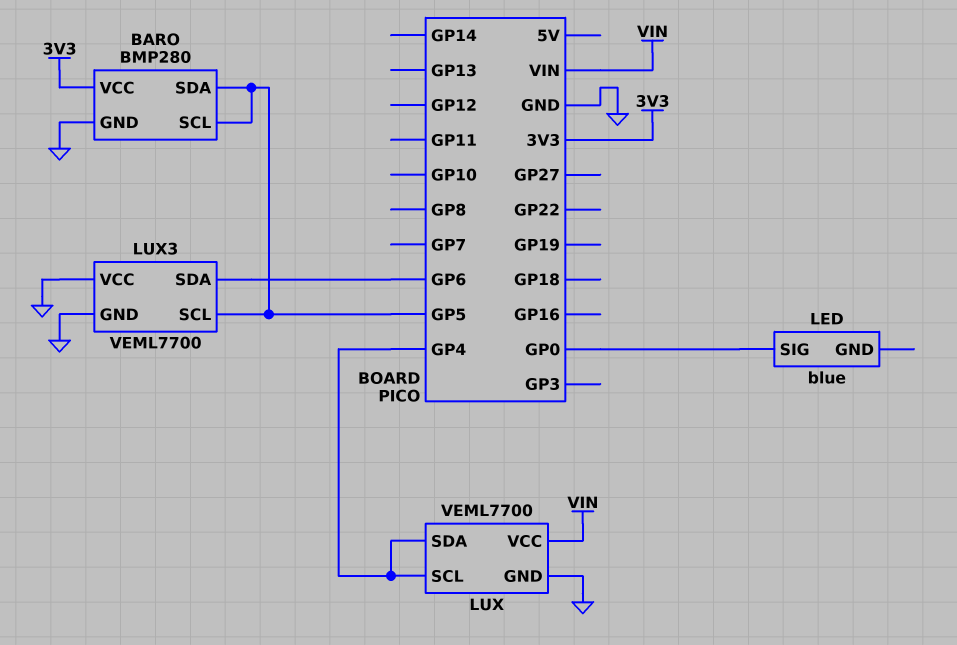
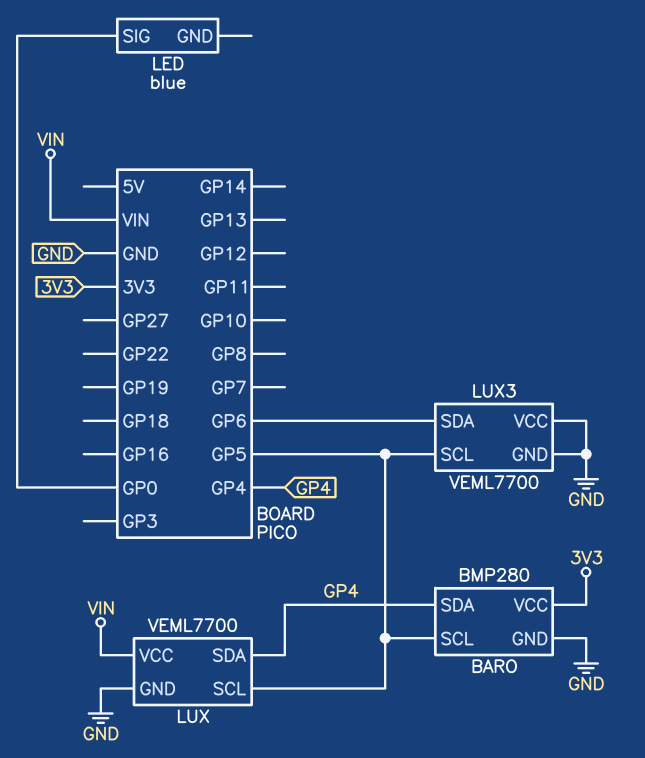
BARO pin SDA: GP5 -> GP4
LUX pin SCL: GP4 -> GP5

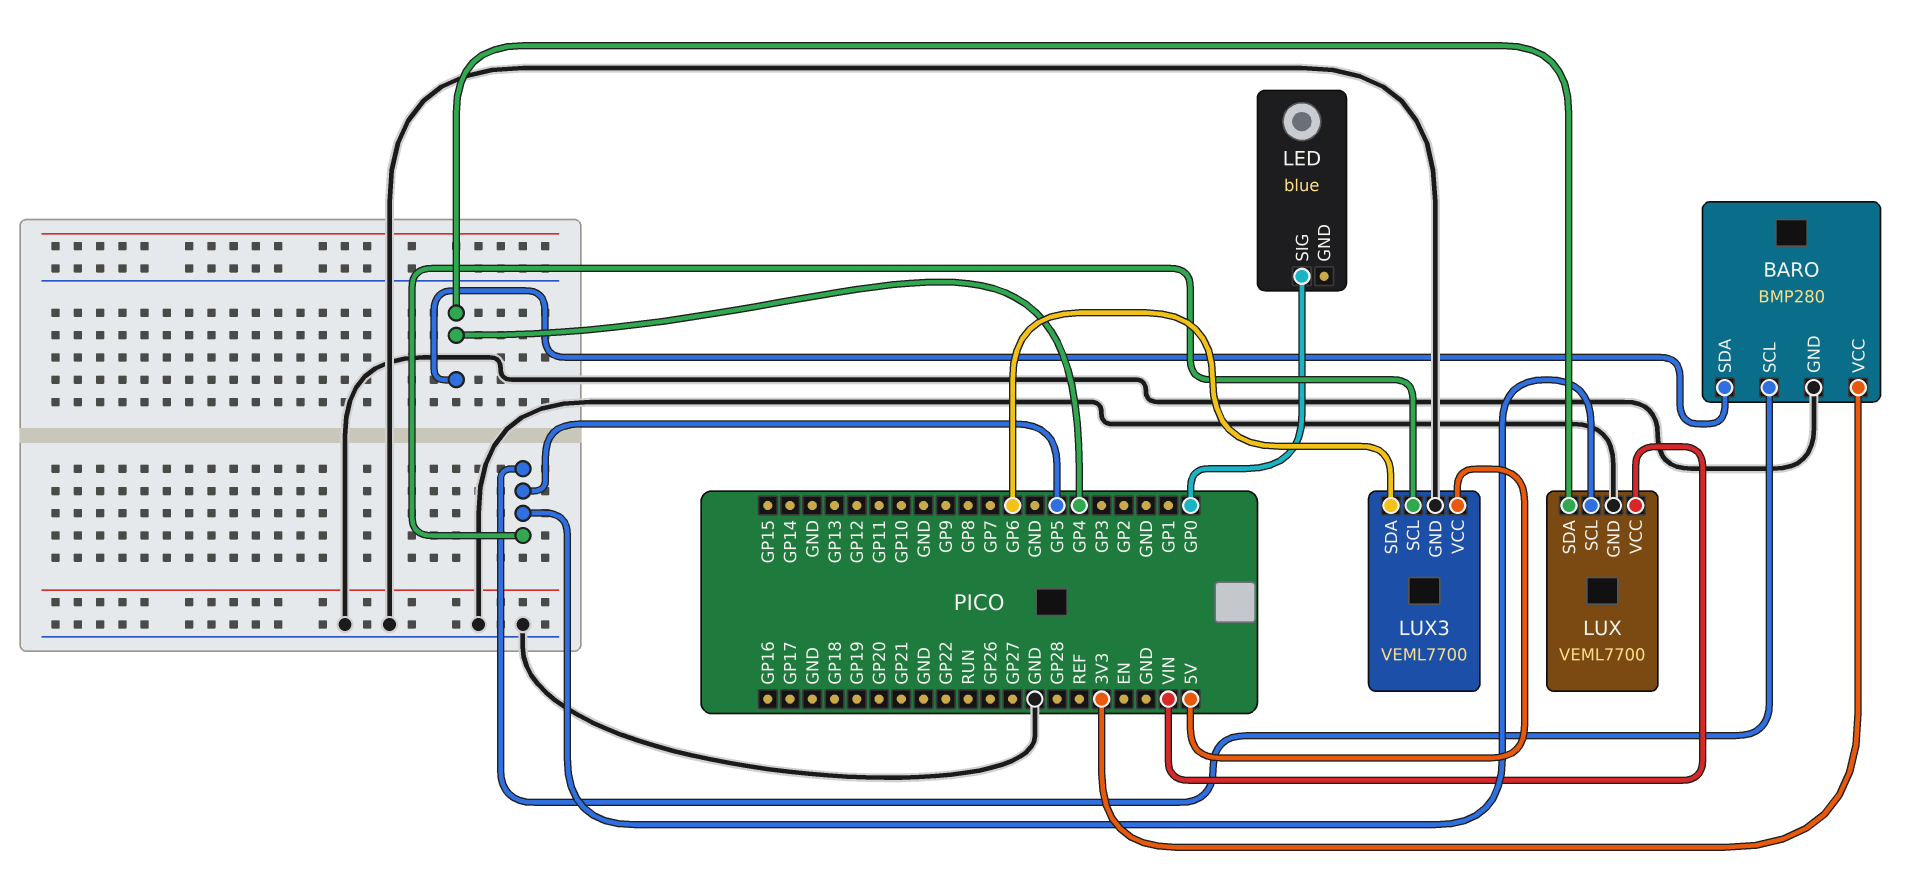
LUX3 pin VCC: GND -> 5V

